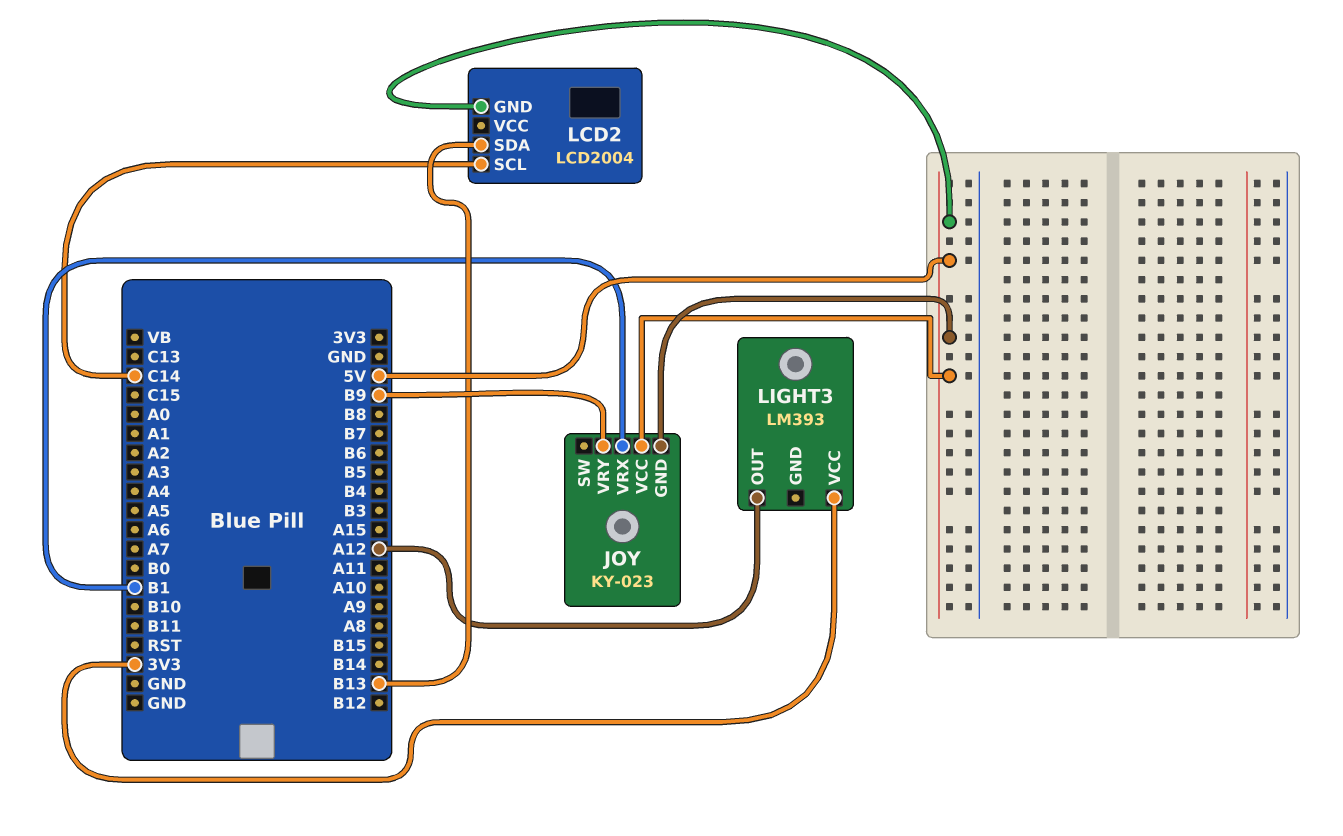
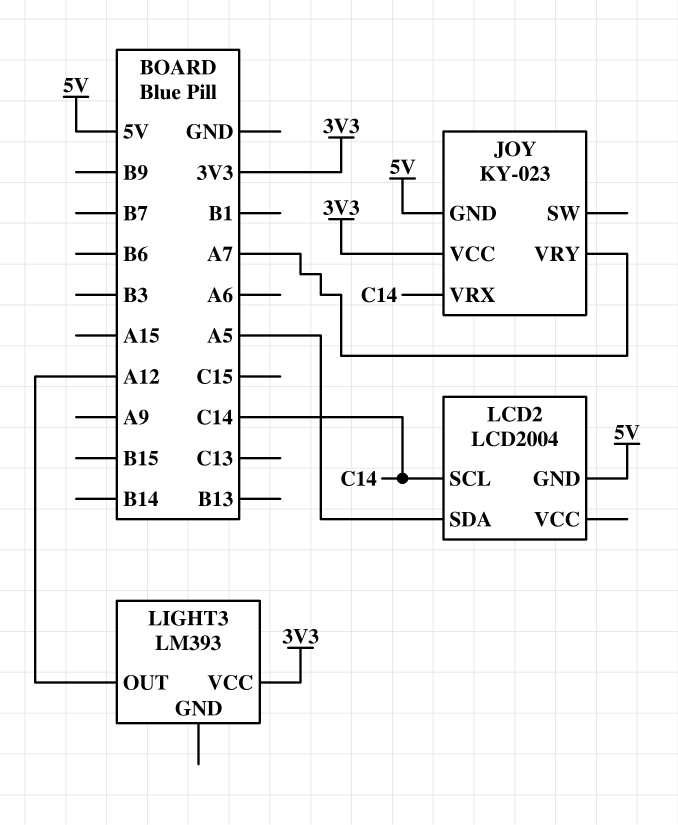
JOY pin VCC: 5V -> 3V3
JOY pin VRX: B1 -> C14
JOY pin VRY: B9 -> A7
LCD2 pin SDA: B13 -> A5

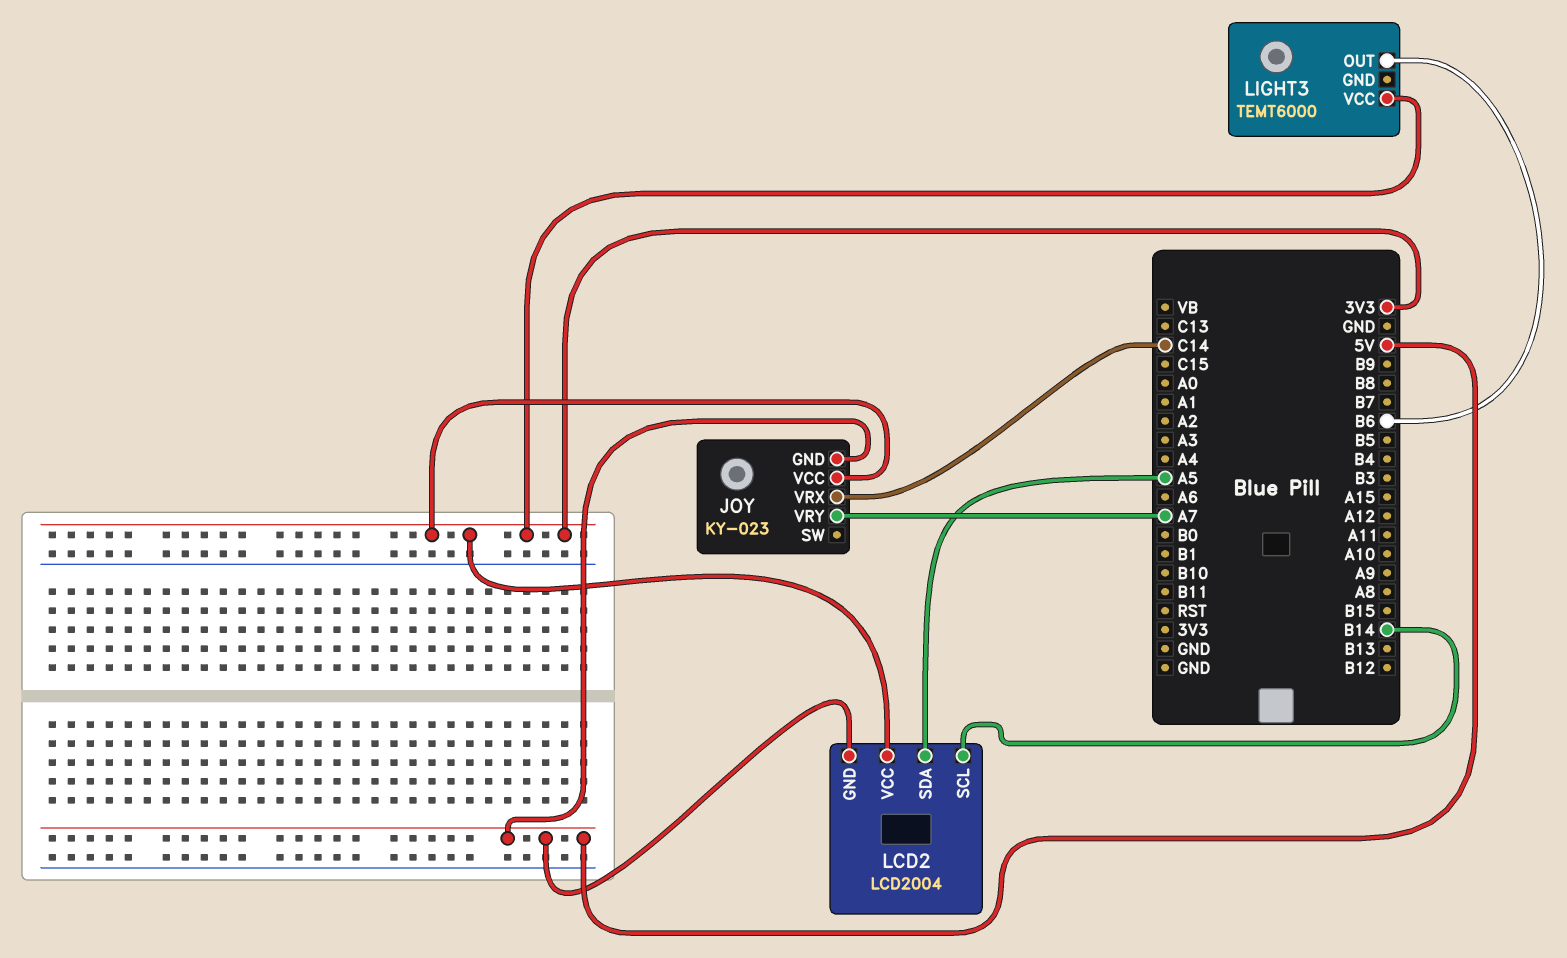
LCD2 pin SCL: C14 -> B14
LCD2 pin VCC: none -> 3V3
LIGHT3: LM393 -> TEMT6000
LIGHT3 pin OUT: A12 -> B6

